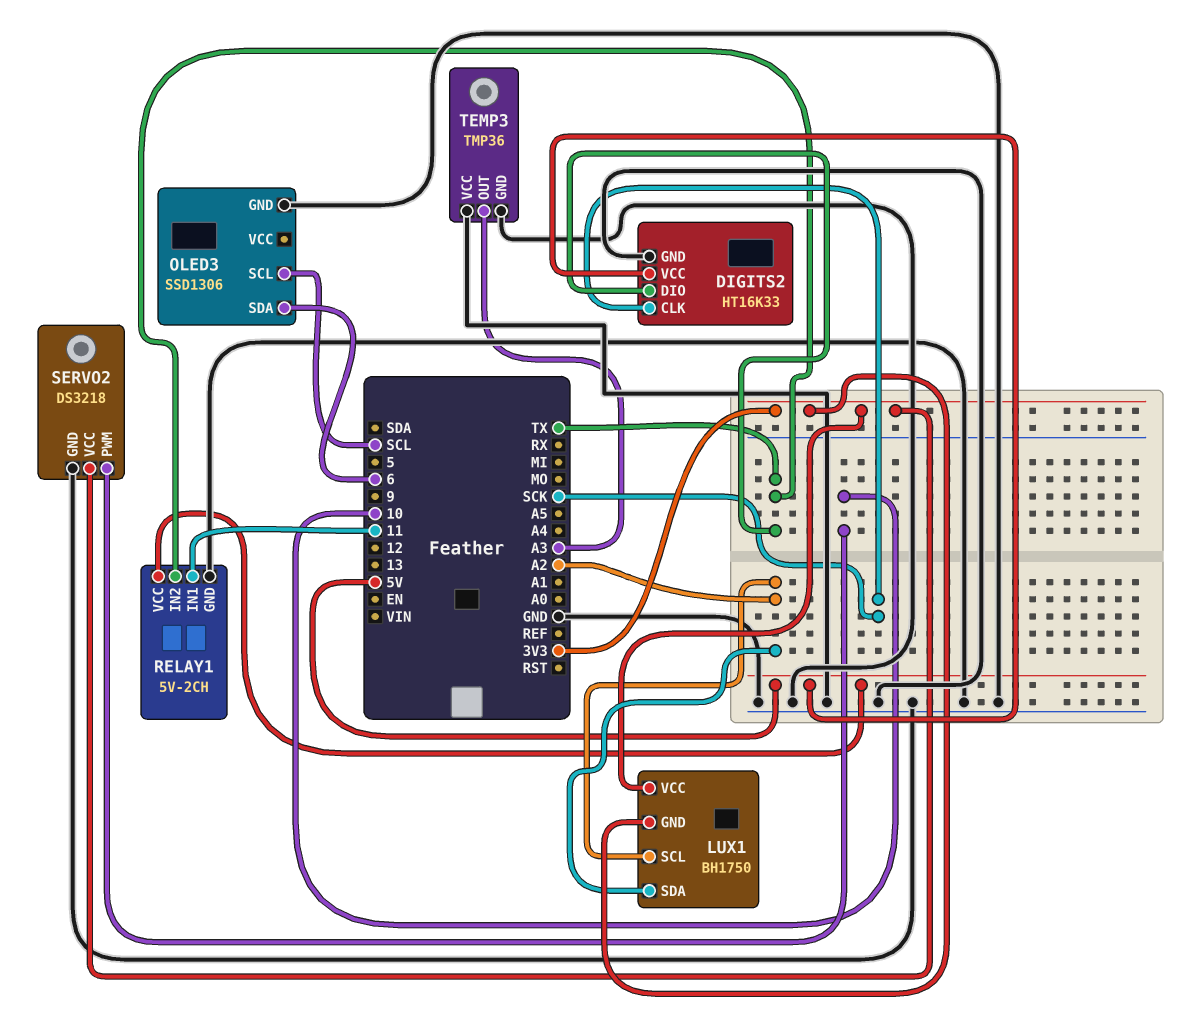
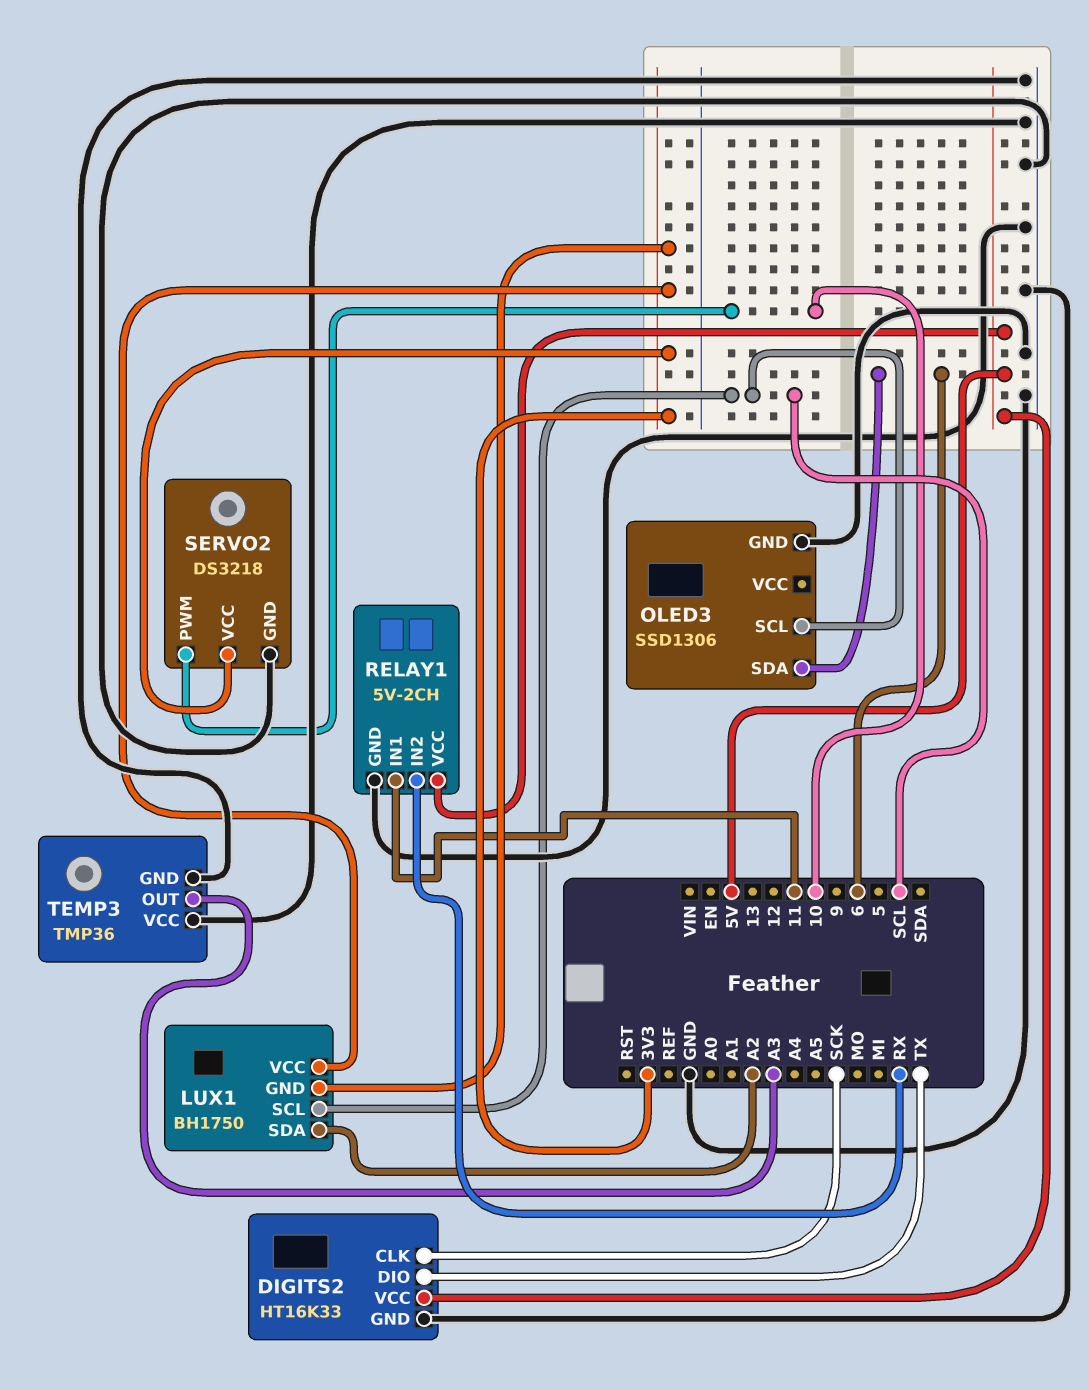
LUX1 pin SCL: A2 -> SCL
RELAY1 pin IN2: TX -> RX

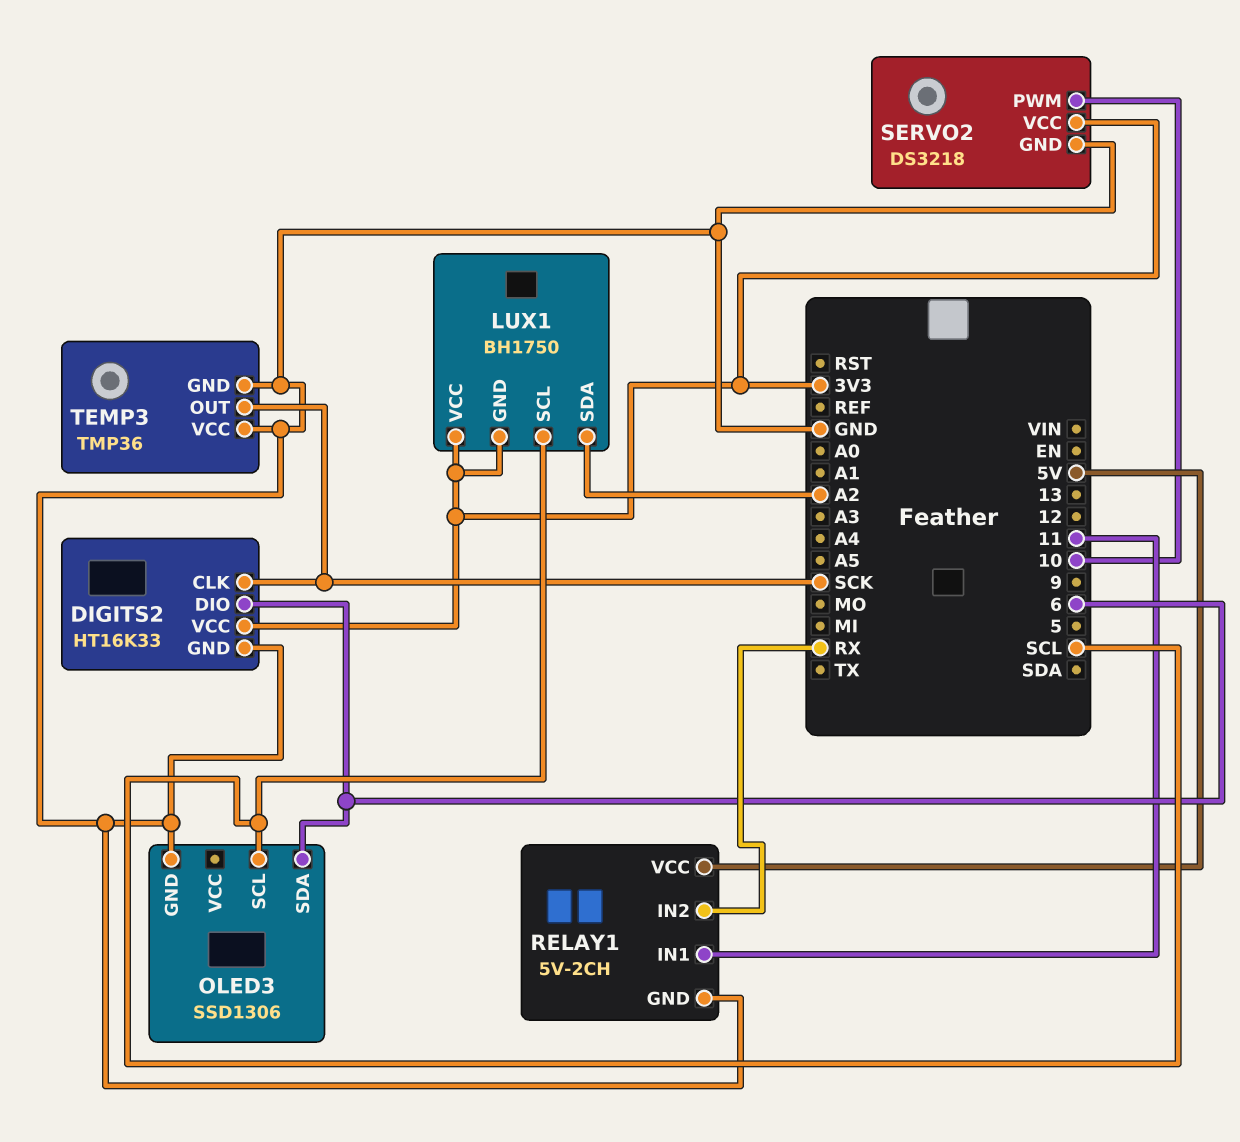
DIGITS2 pin DIO: TX -> 6
DIGITS2 pin VCC: 5V -> 3V3
TEMP3 pin OUT: A3 -> SCK

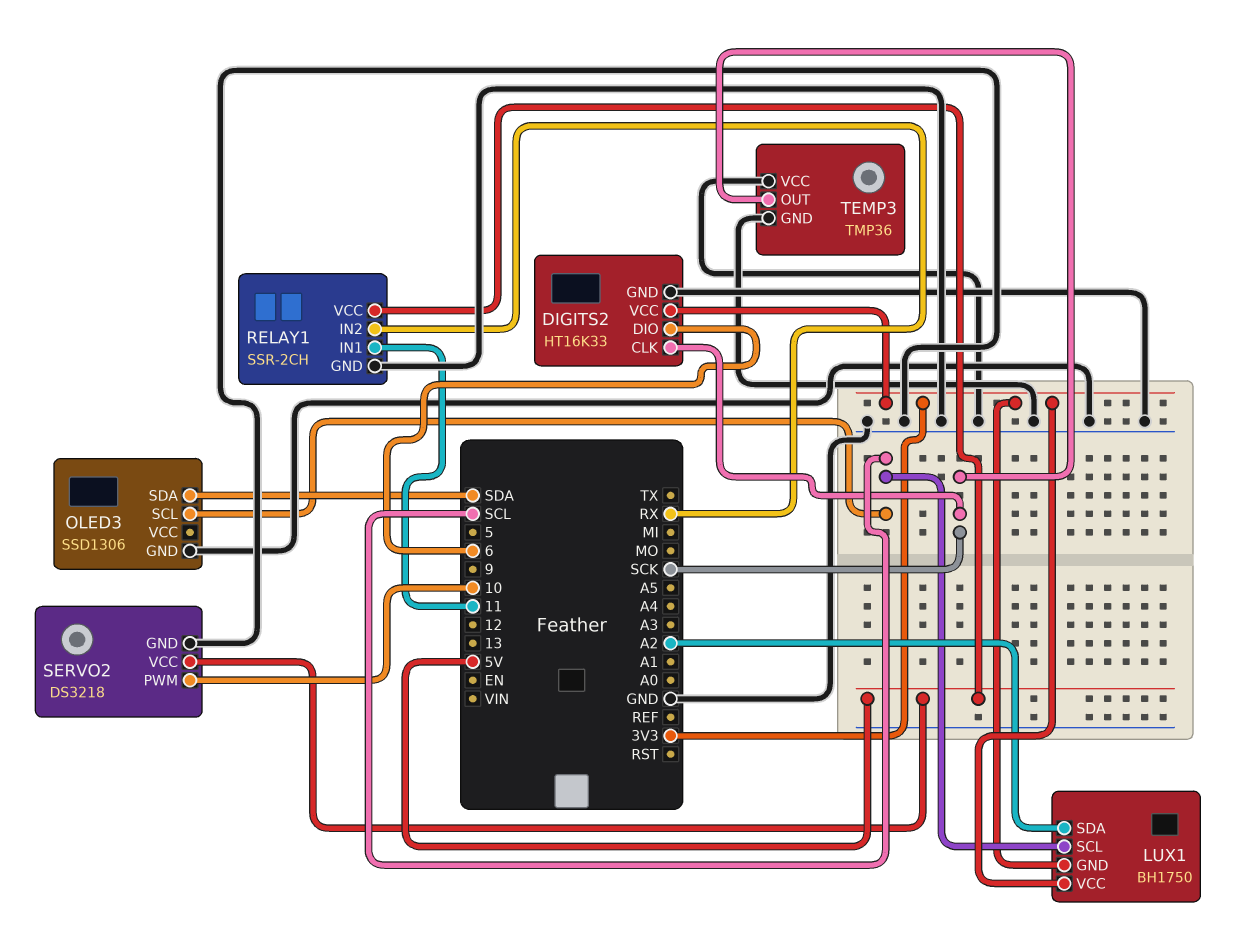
OLED3 pin SDA: 6 -> SDA
RELAY1: 5V-2CH -> SSR-2CH
SERVO2 pin VCC: 3V3 -> 5V

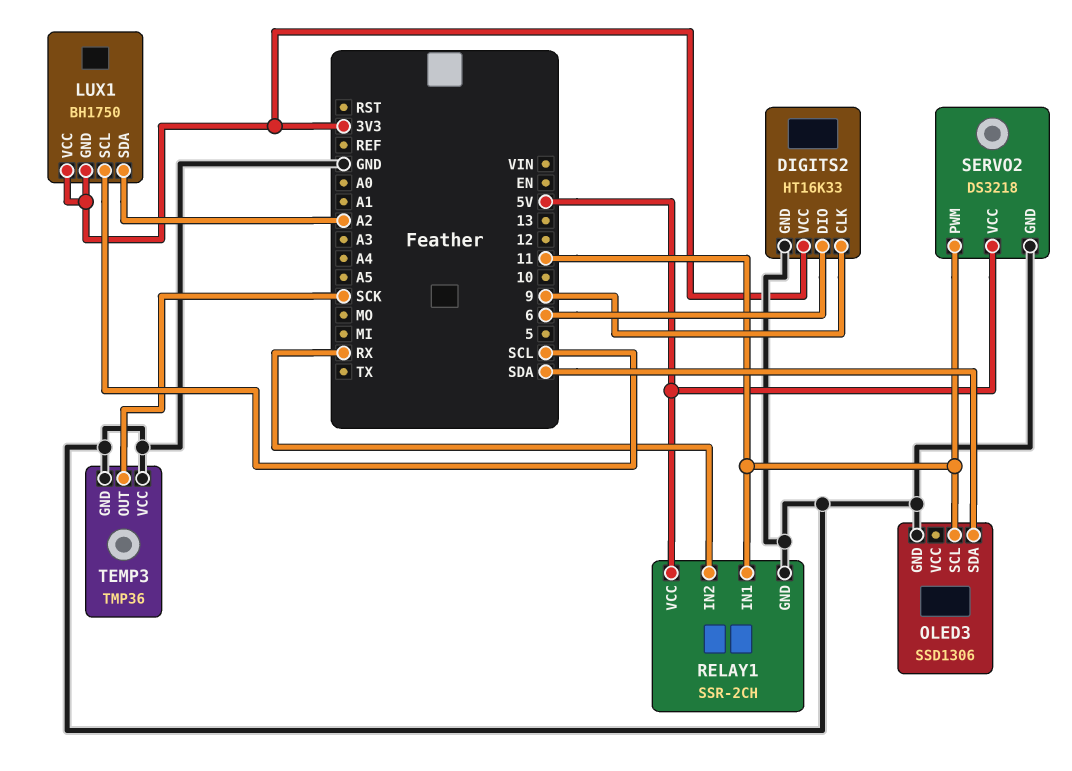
DIGITS2 pin CLK: SCK -> 9
OLED3 pin SCL: SCL -> 11
SERVO2 pin PWM: 10 -> 11

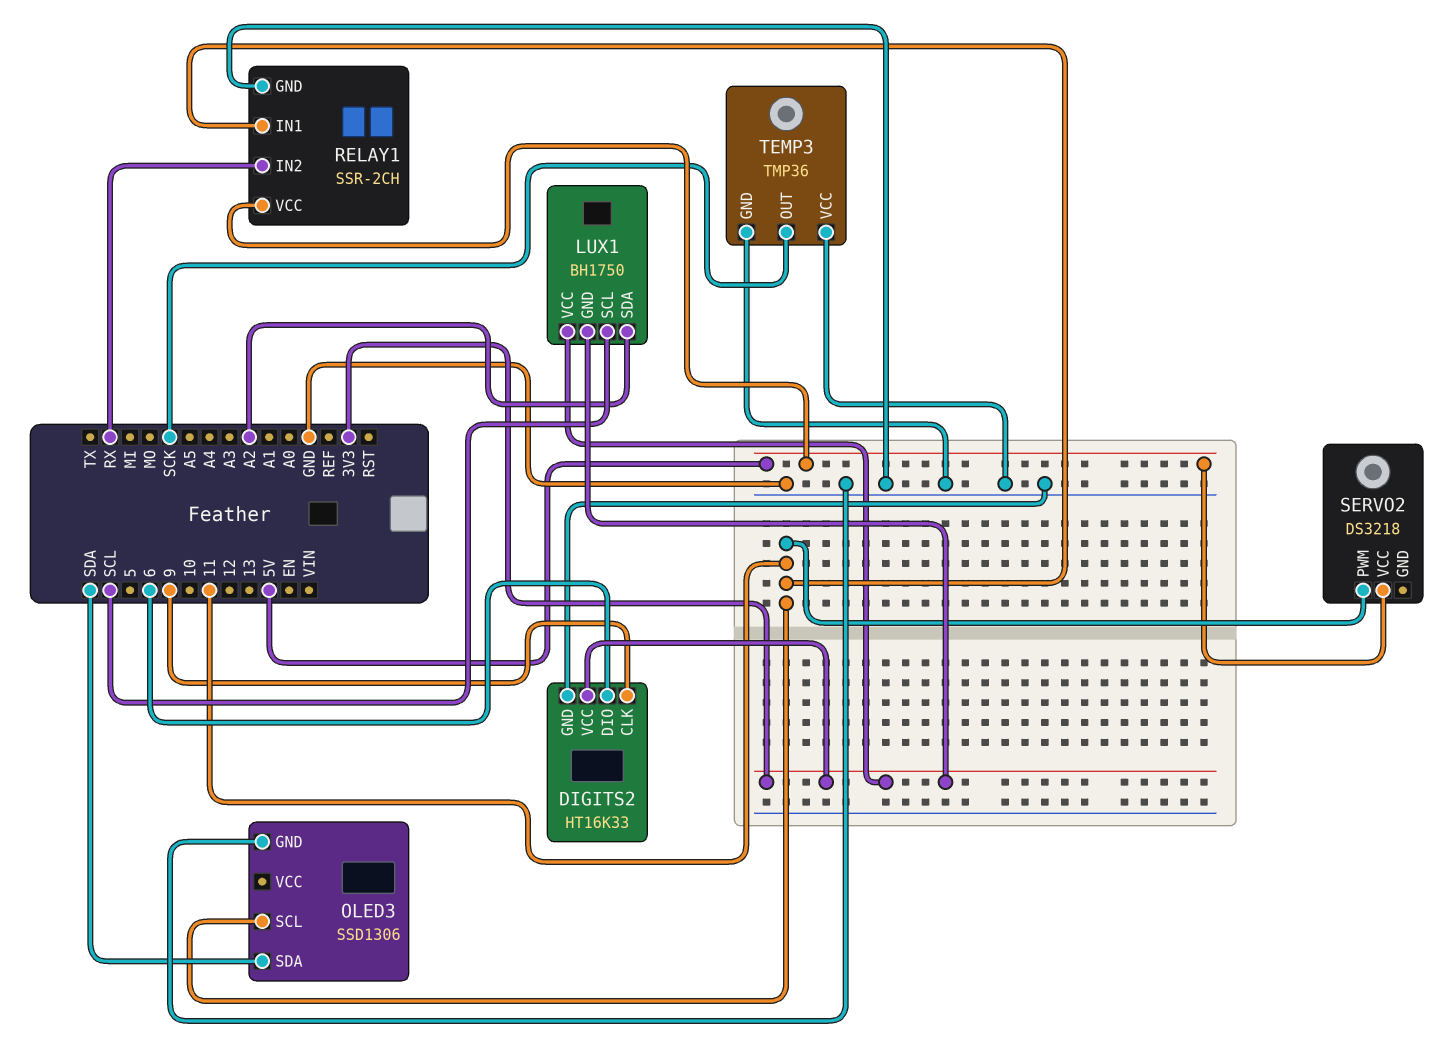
SERVO2 pin GND: GND -> none

